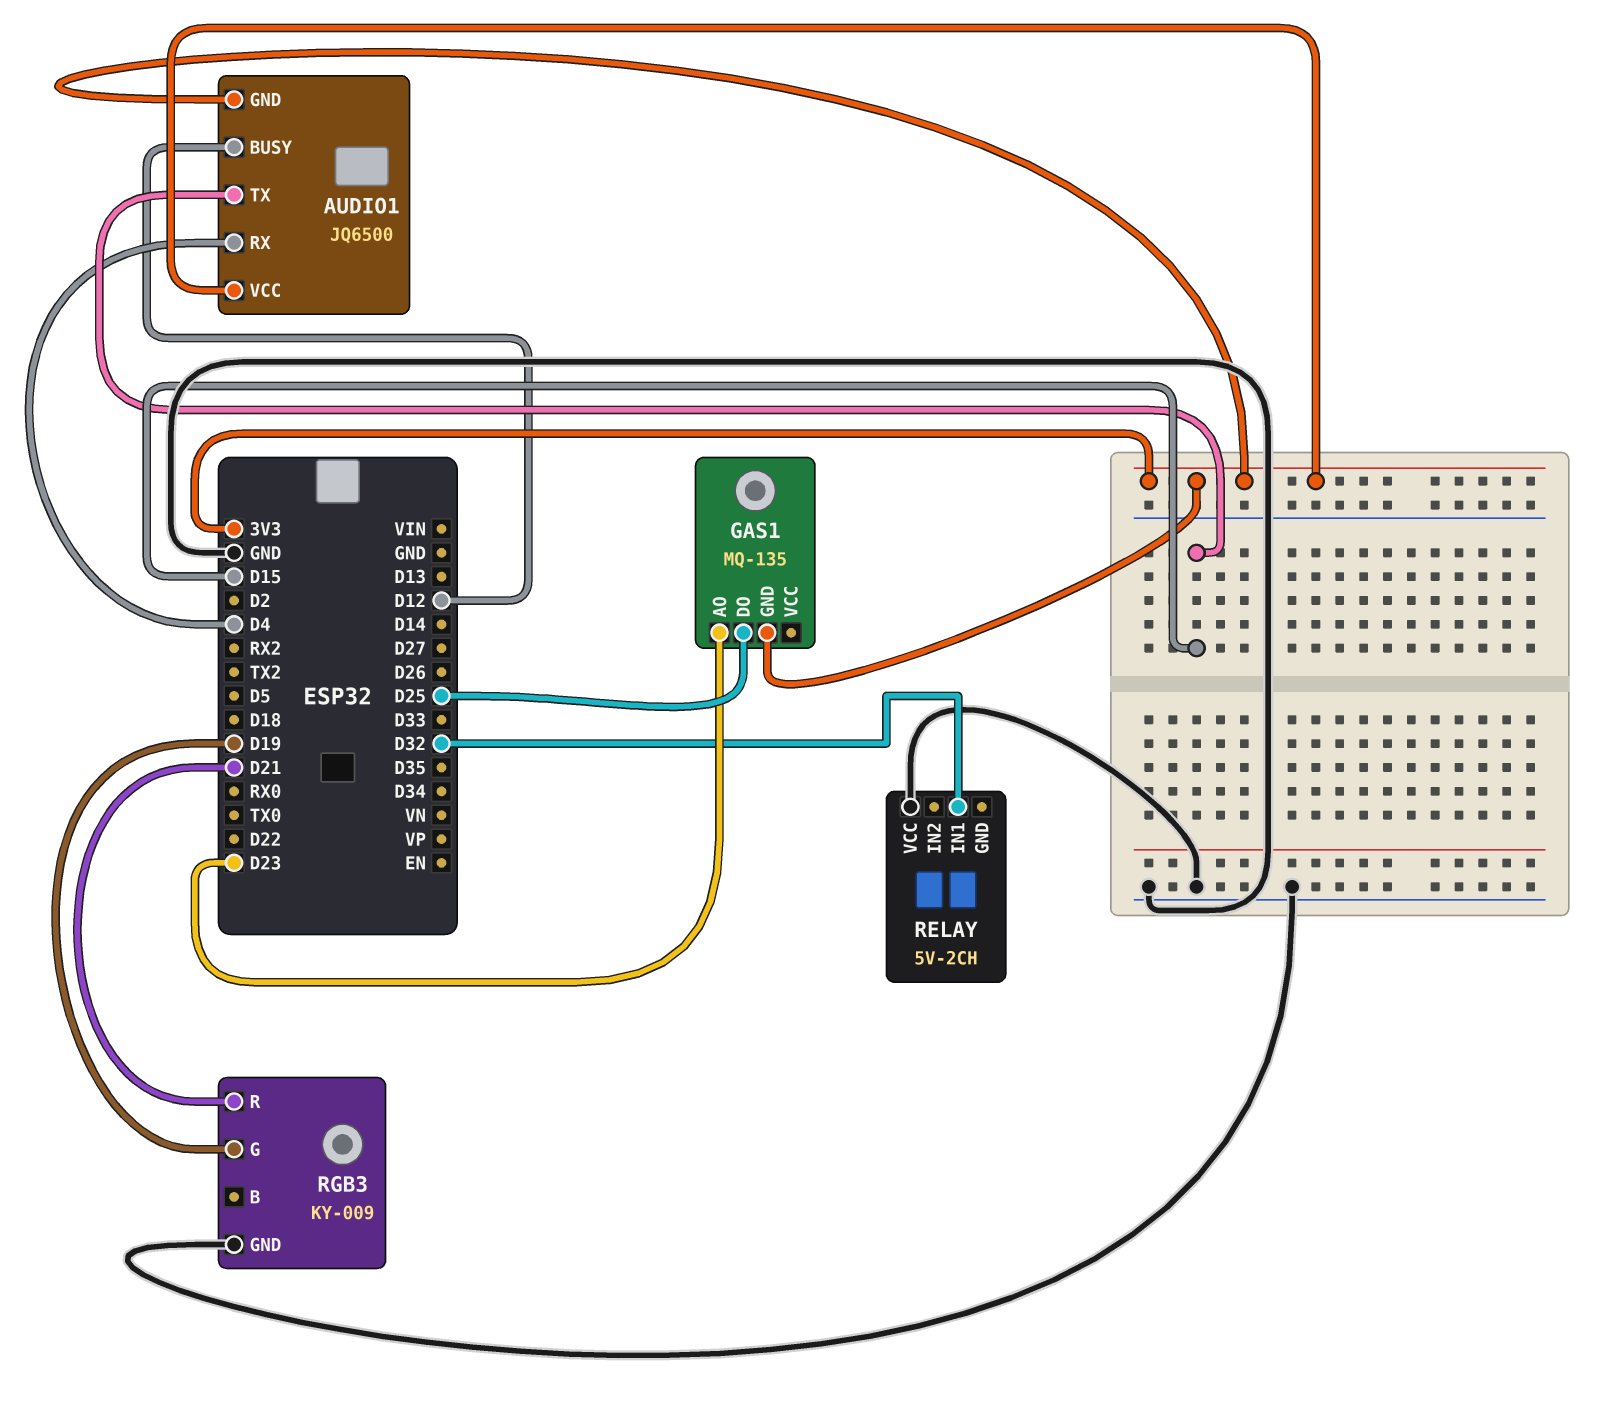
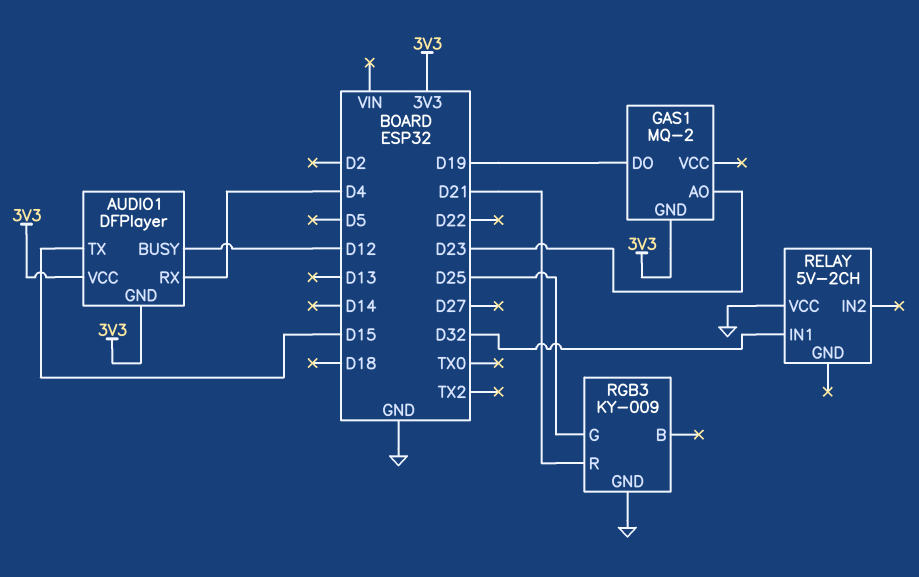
AUDIO1: JQ6500 -> DFPlayer
GAS1: MQ-135 -> MQ-2
GAS1 pin DO: D25 -> D19
RGB3 pin G: D19 -> D25

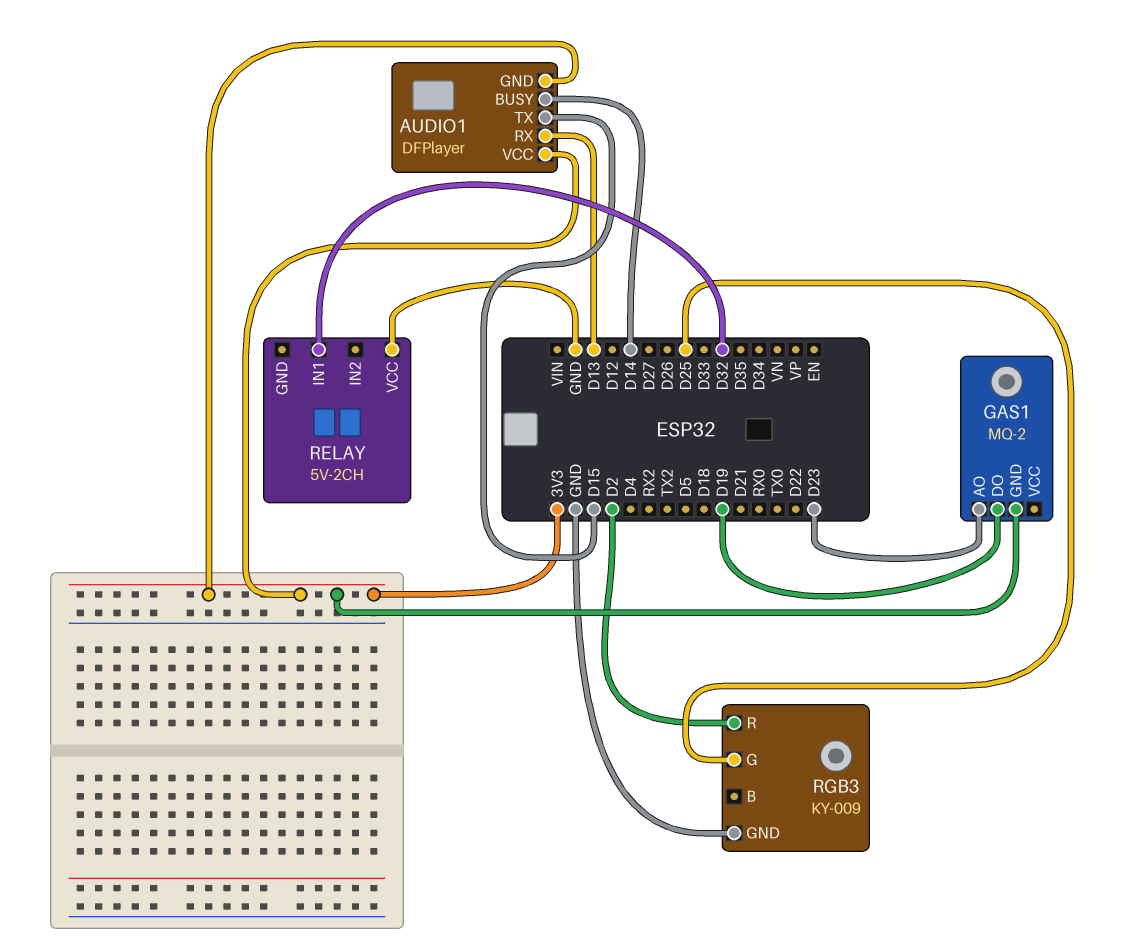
AUDIO1 pin BUSY: D12 -> D14
AUDIO1 pin RX: D4 -> D13
RGB3 pin R: D21 -> D2

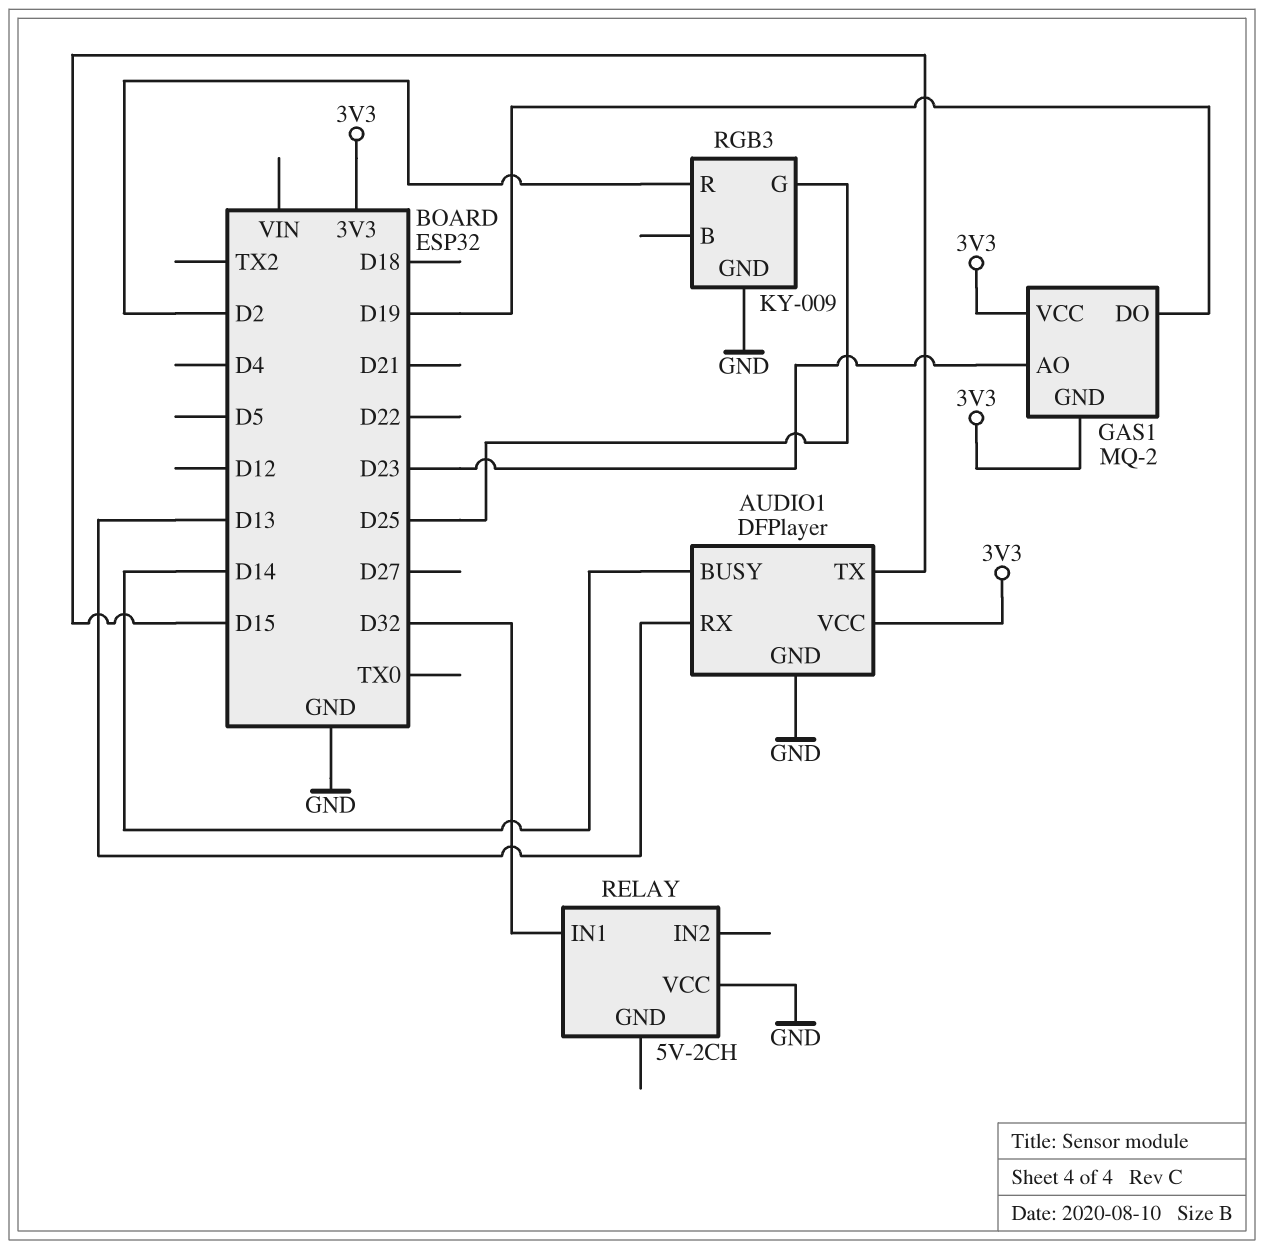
AUDIO1 pin GND: 3V3 -> GND
GAS1 pin VCC: none -> 3V3

